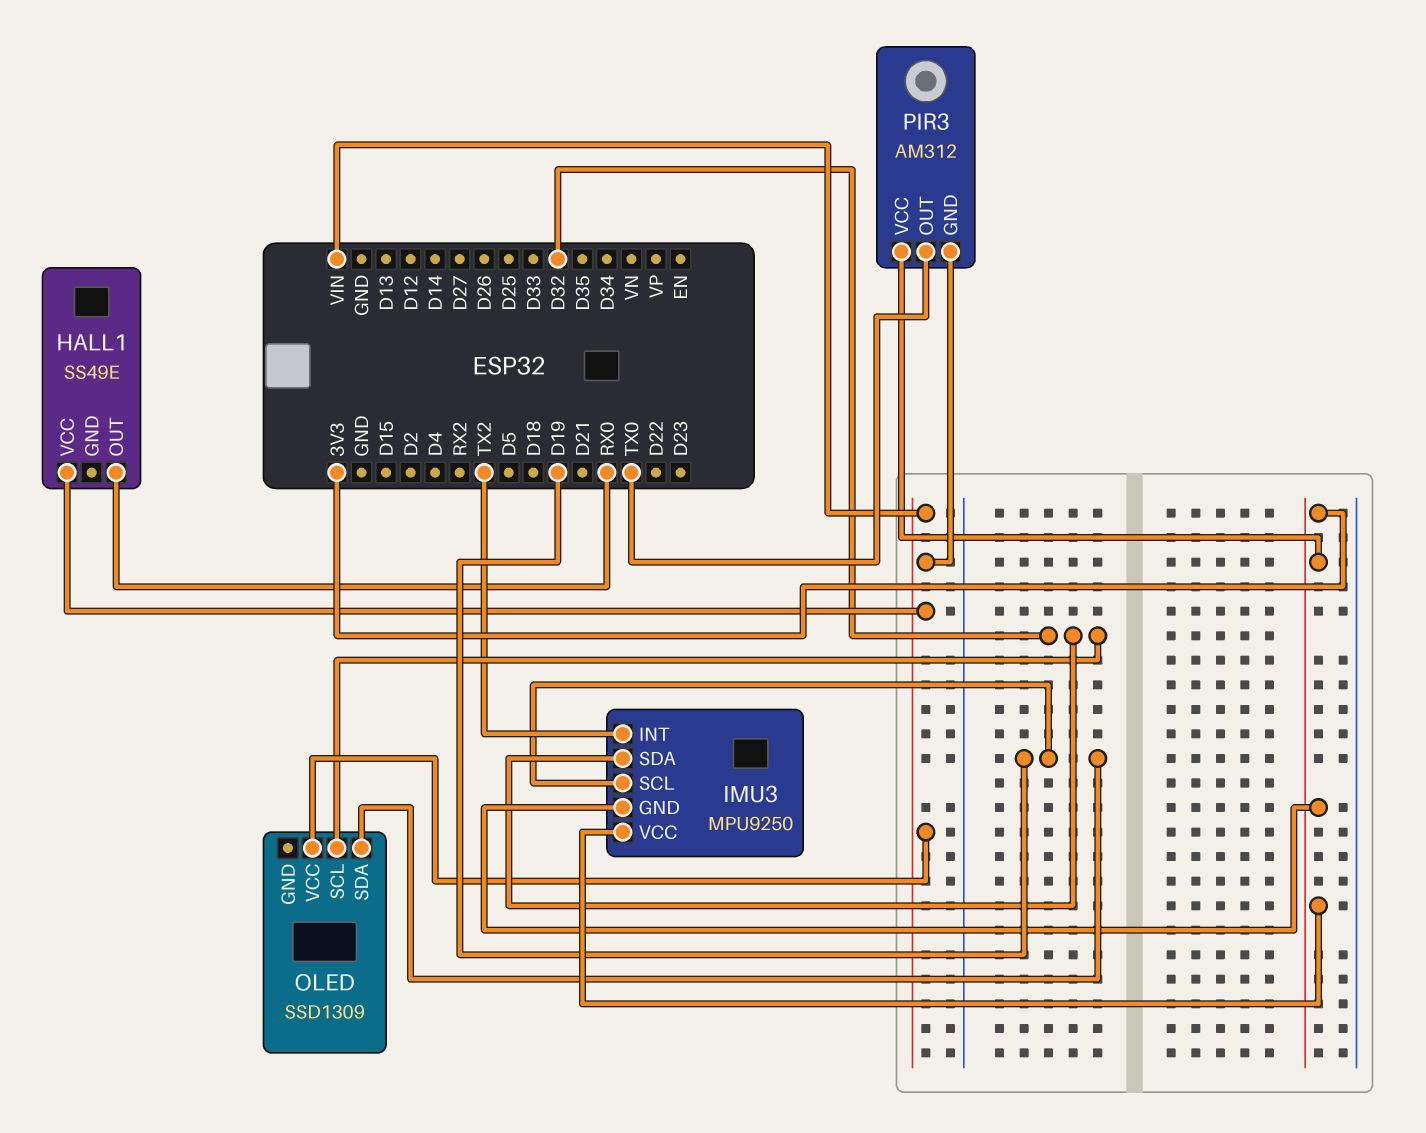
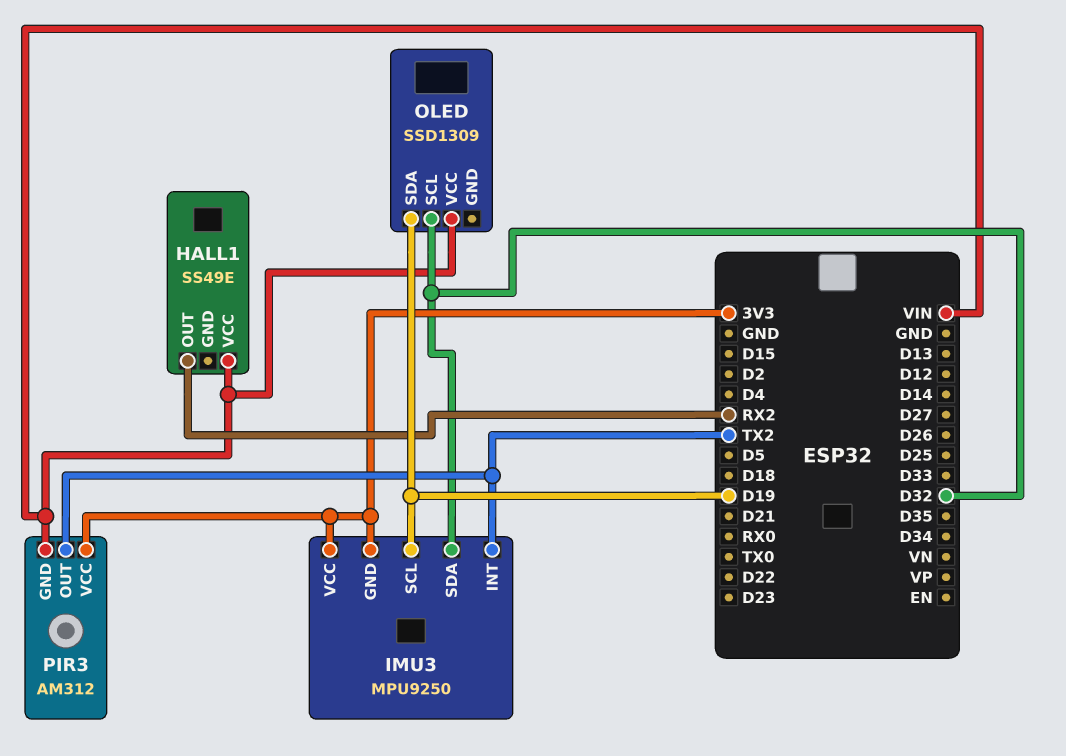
HALL1 pin OUT: RX0 -> RX2
PIR3 pin OUT: TX0 -> TX2

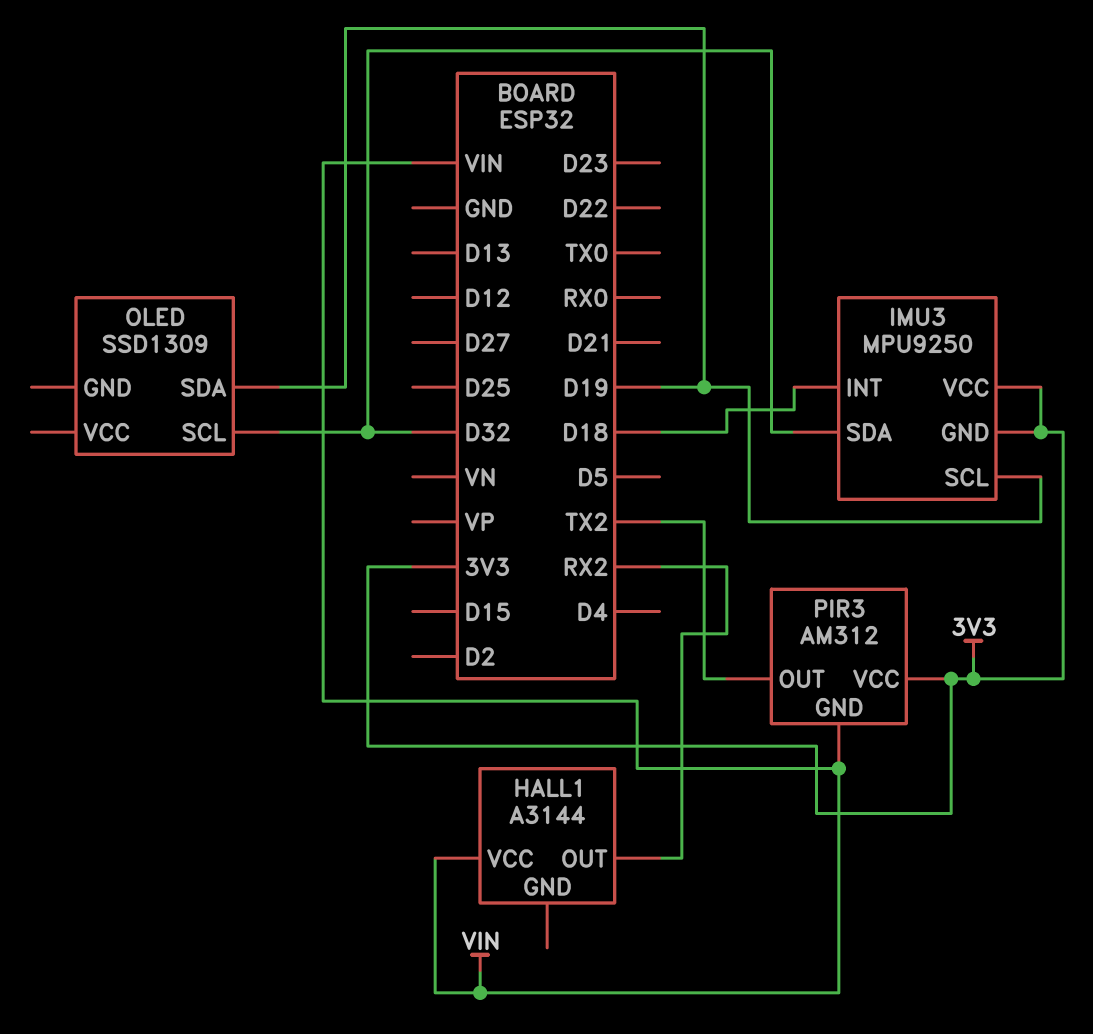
HALL1: SS49E -> A3144
IMU3 pin INT: TX2 -> D18
OLED pin VCC: VIN -> none

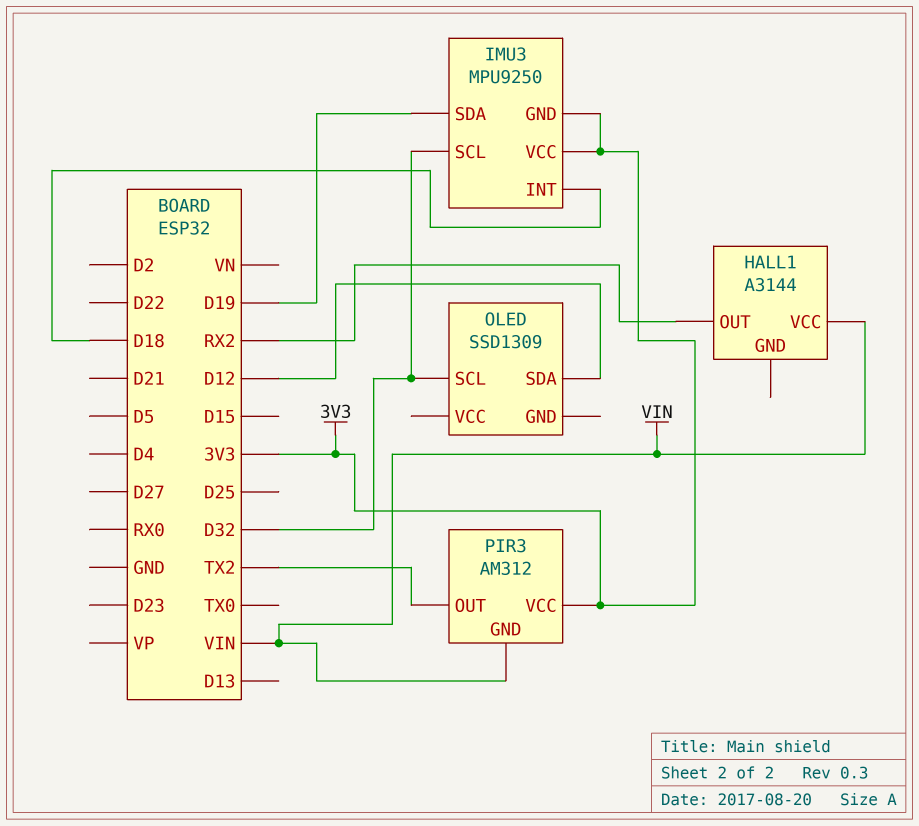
IMU3 pin SCL: D19 -> D32
IMU3 pin SDA: D32 -> D19
OLED pin SDA: D19 -> D12

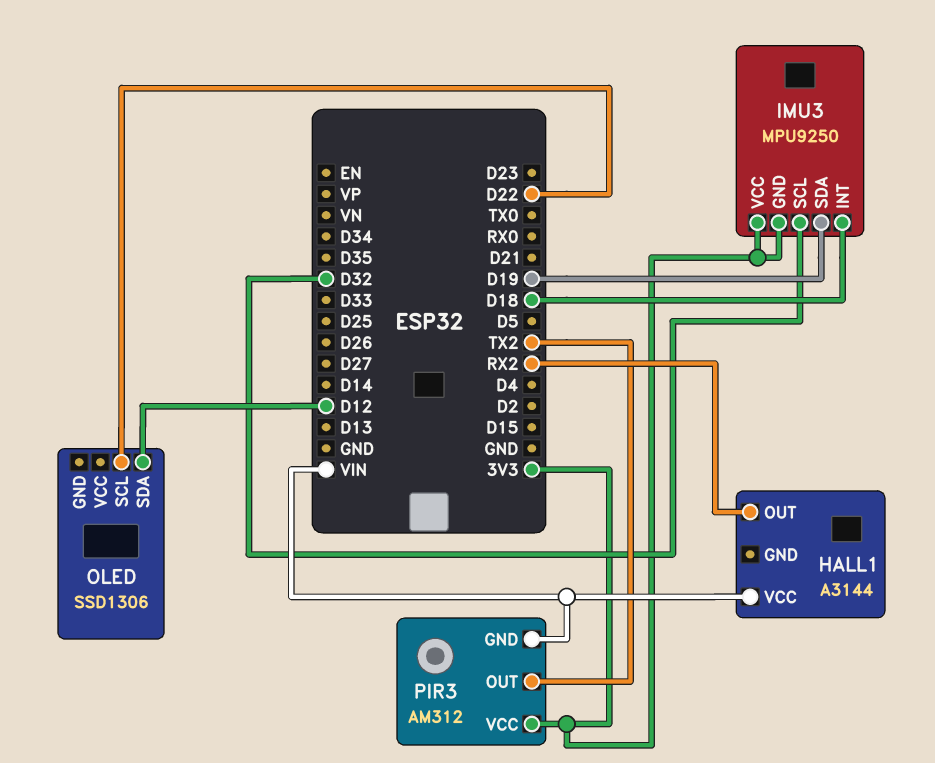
OLED: SSD1309 -> SSD1306
OLED pin SCL: D32 -> D22

